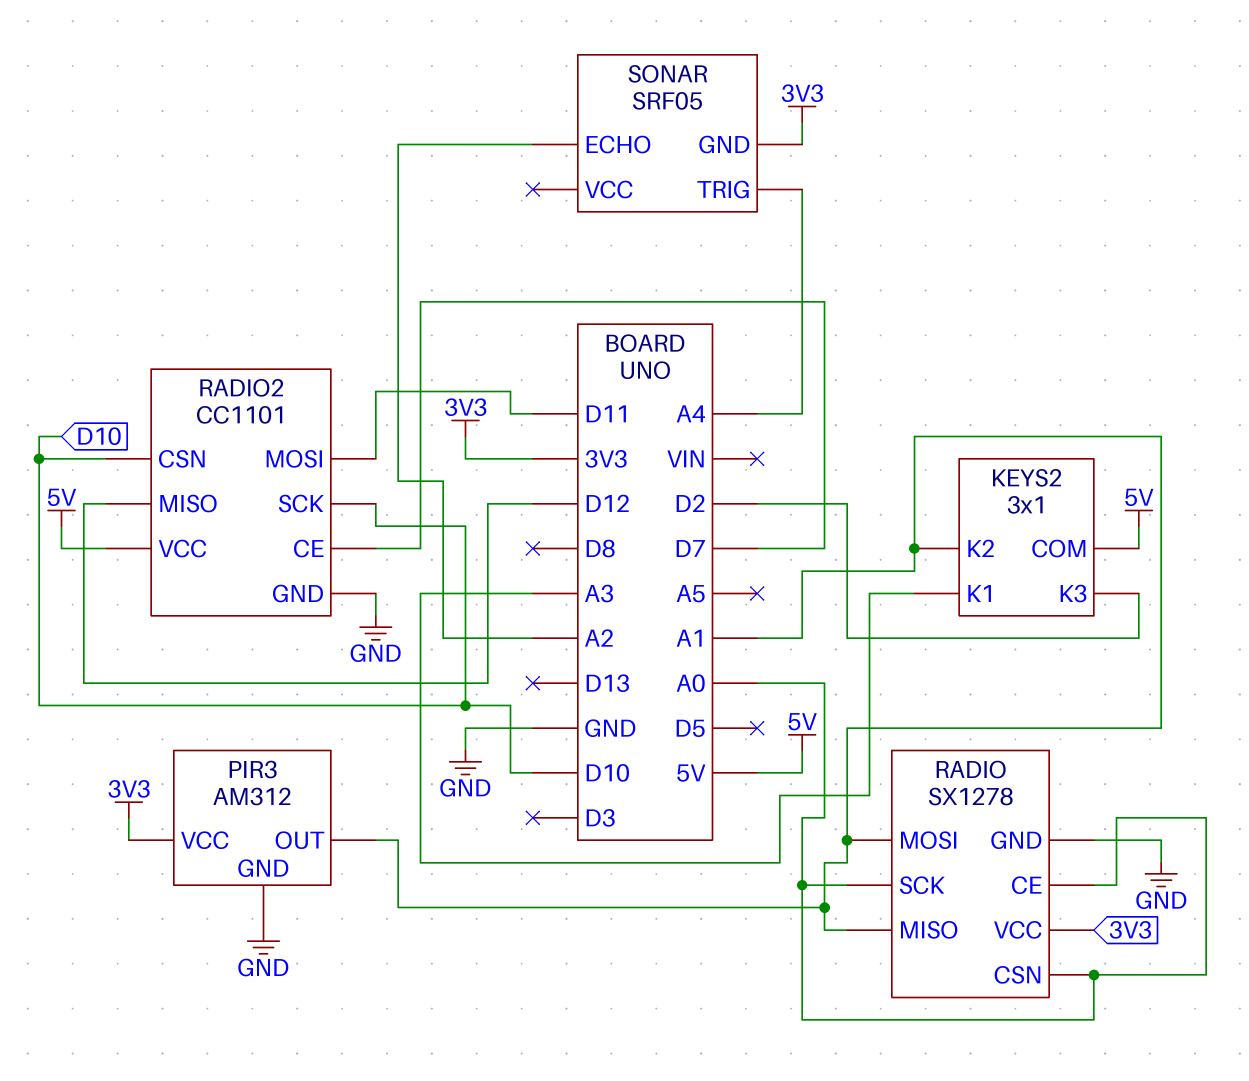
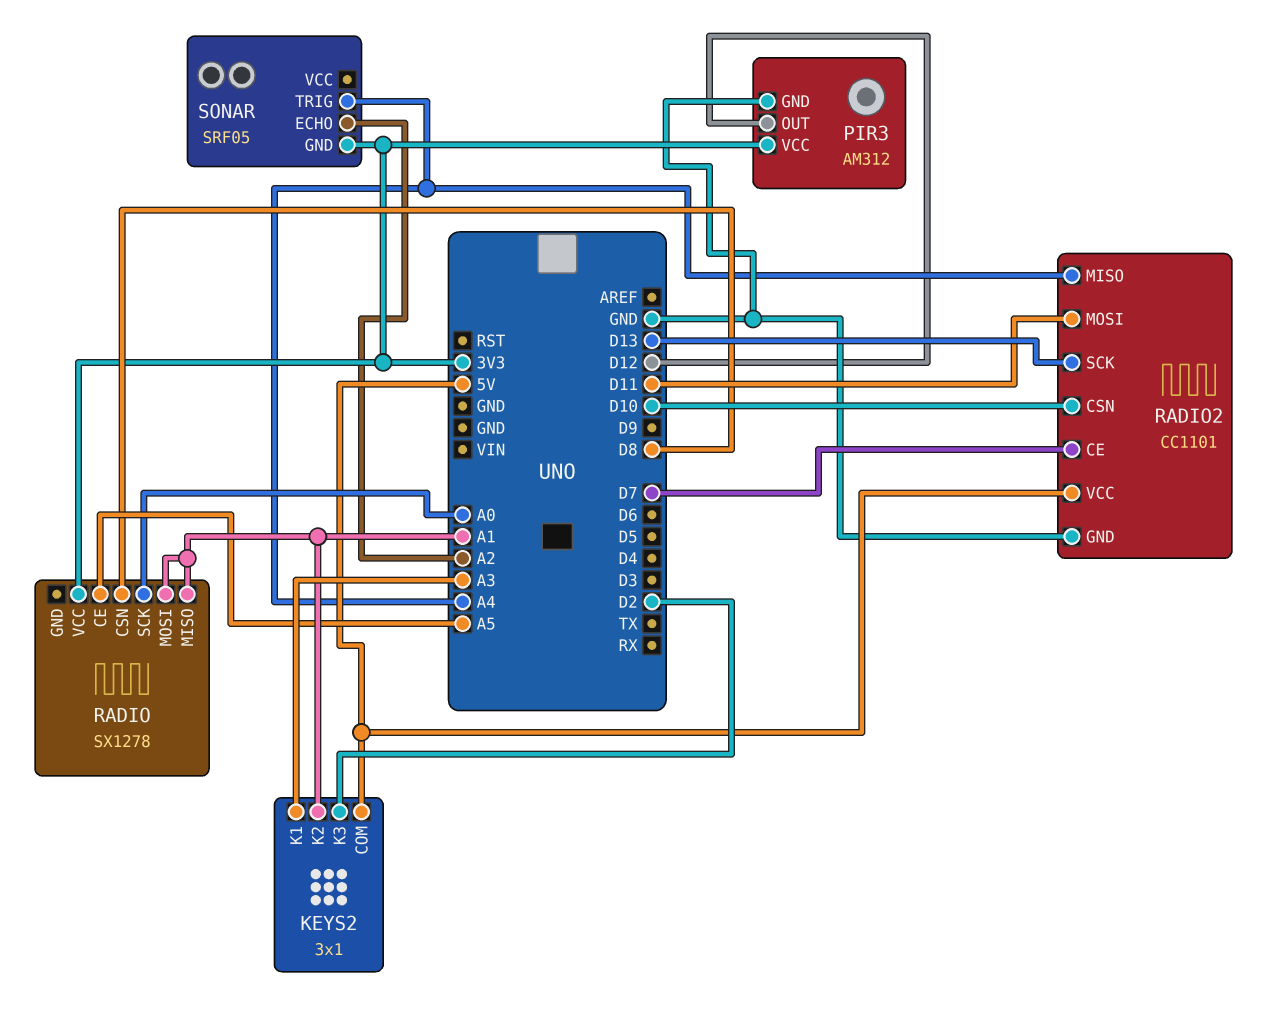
PIR3 pin OUT: A1 -> D12
RADIO pin CE: A0 -> A5
RADIO pin CSN: A0 -> D8
RADIO pin GND: GND -> none
RADIO2 pin MISO: D12 -> A4
RADIO2 pin SCK: D10 -> D13

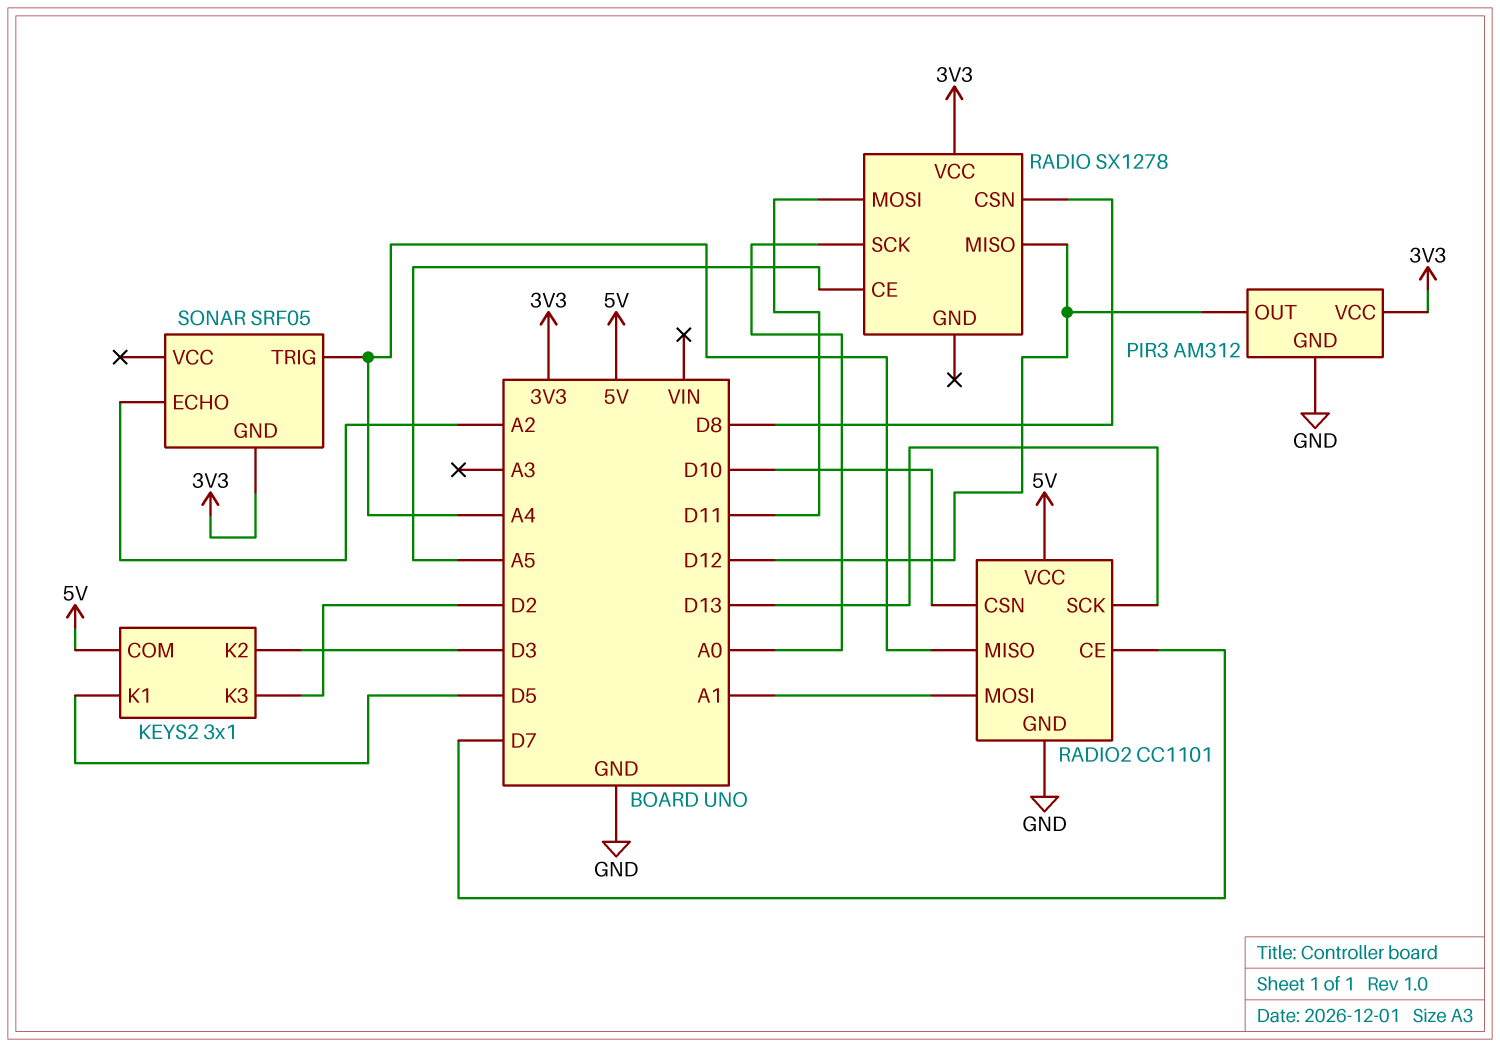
KEYS2 pin K1: A3 -> D5
KEYS2 pin K2: A1 -> D3
RADIO pin MISO: A1 -> D12
RADIO pin MOSI: A1 -> D11
RADIO2 pin MOSI: D11 -> A1

